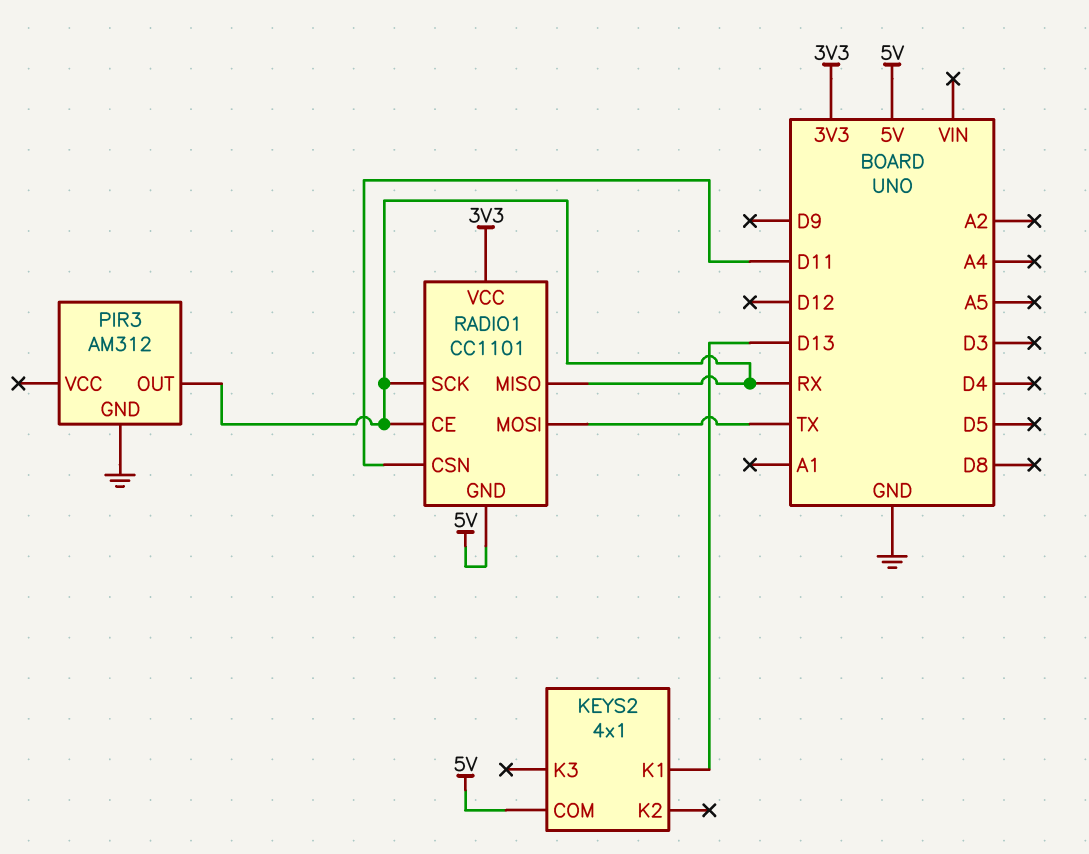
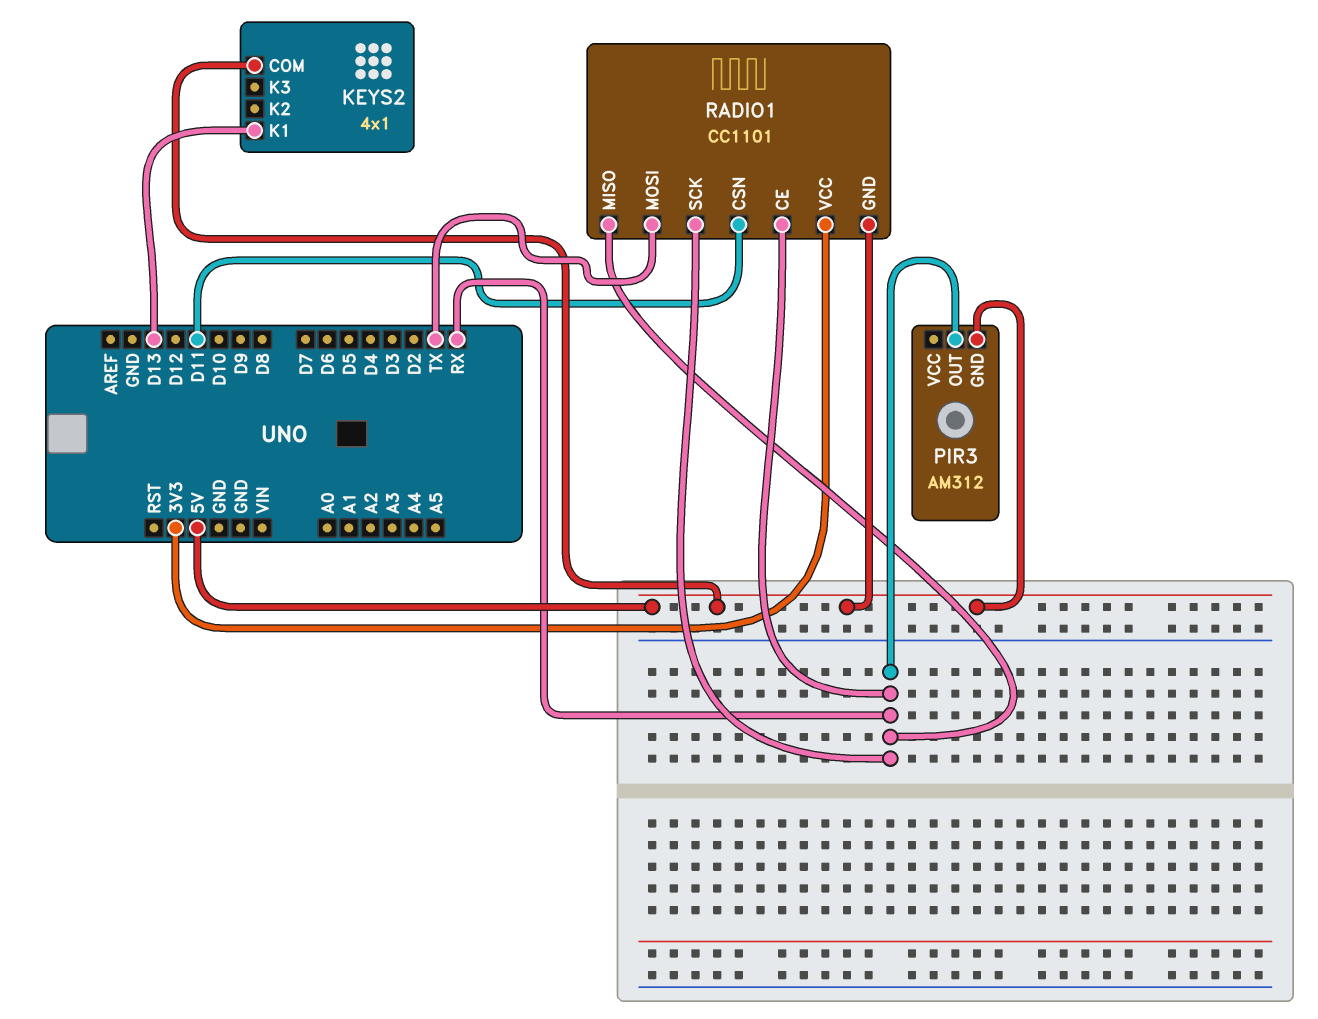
PIR3 pin GND: GND -> 5V

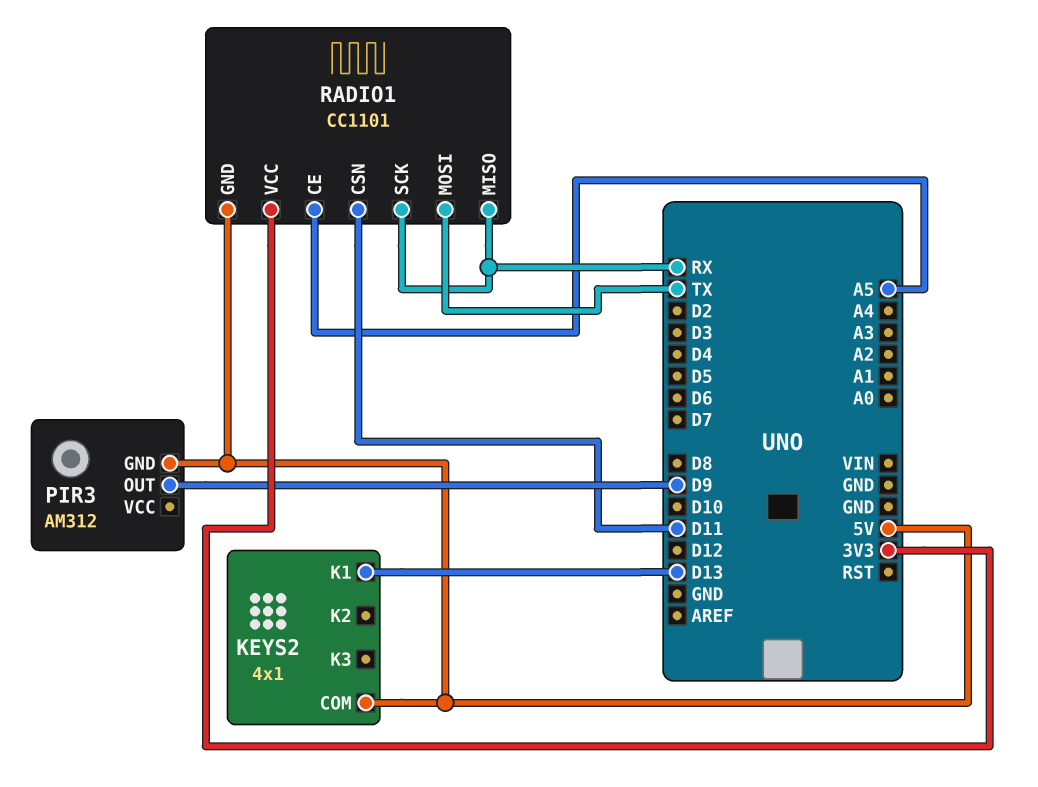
PIR3 pin OUT: RX -> D9
RADIO1 pin CE: RX -> A5

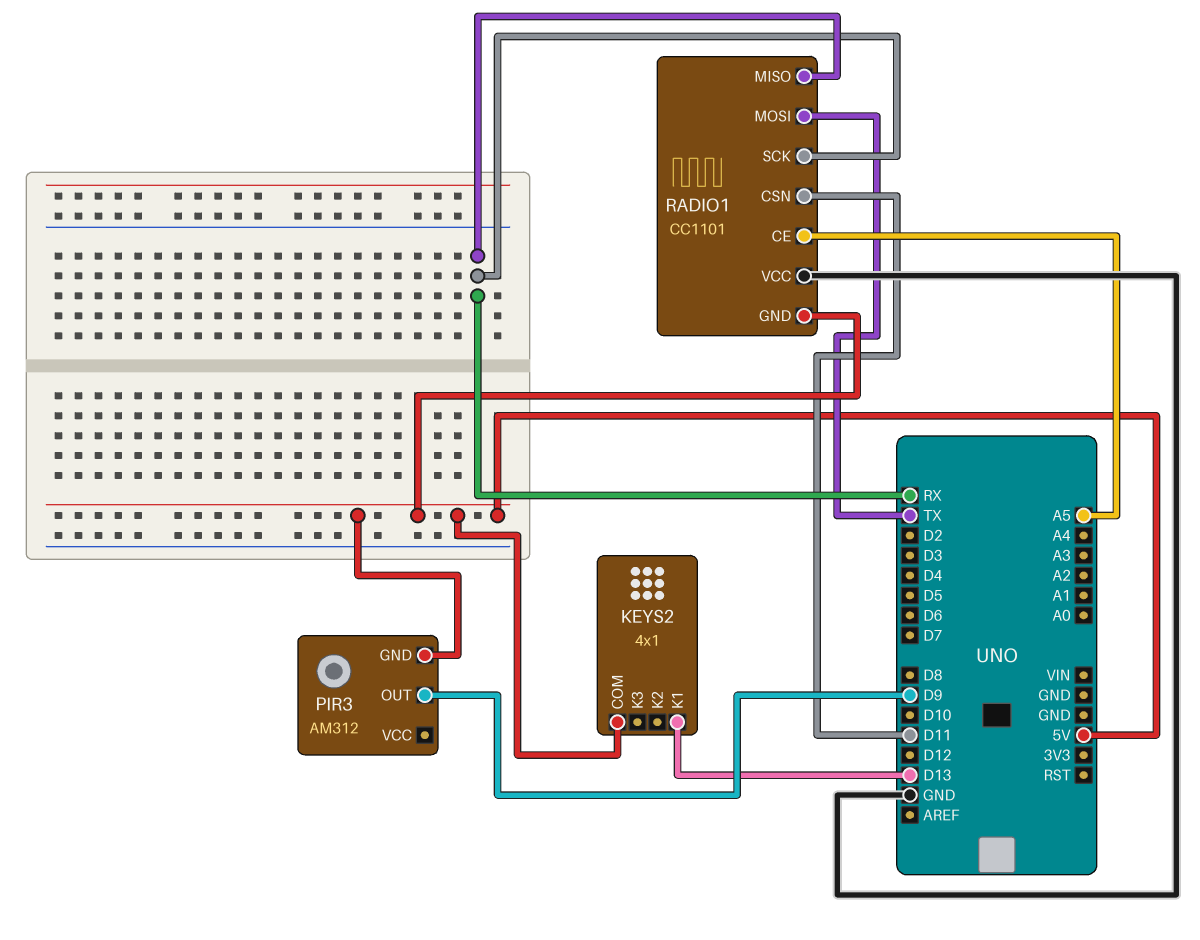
RADIO1 pin VCC: 3V3 -> GND

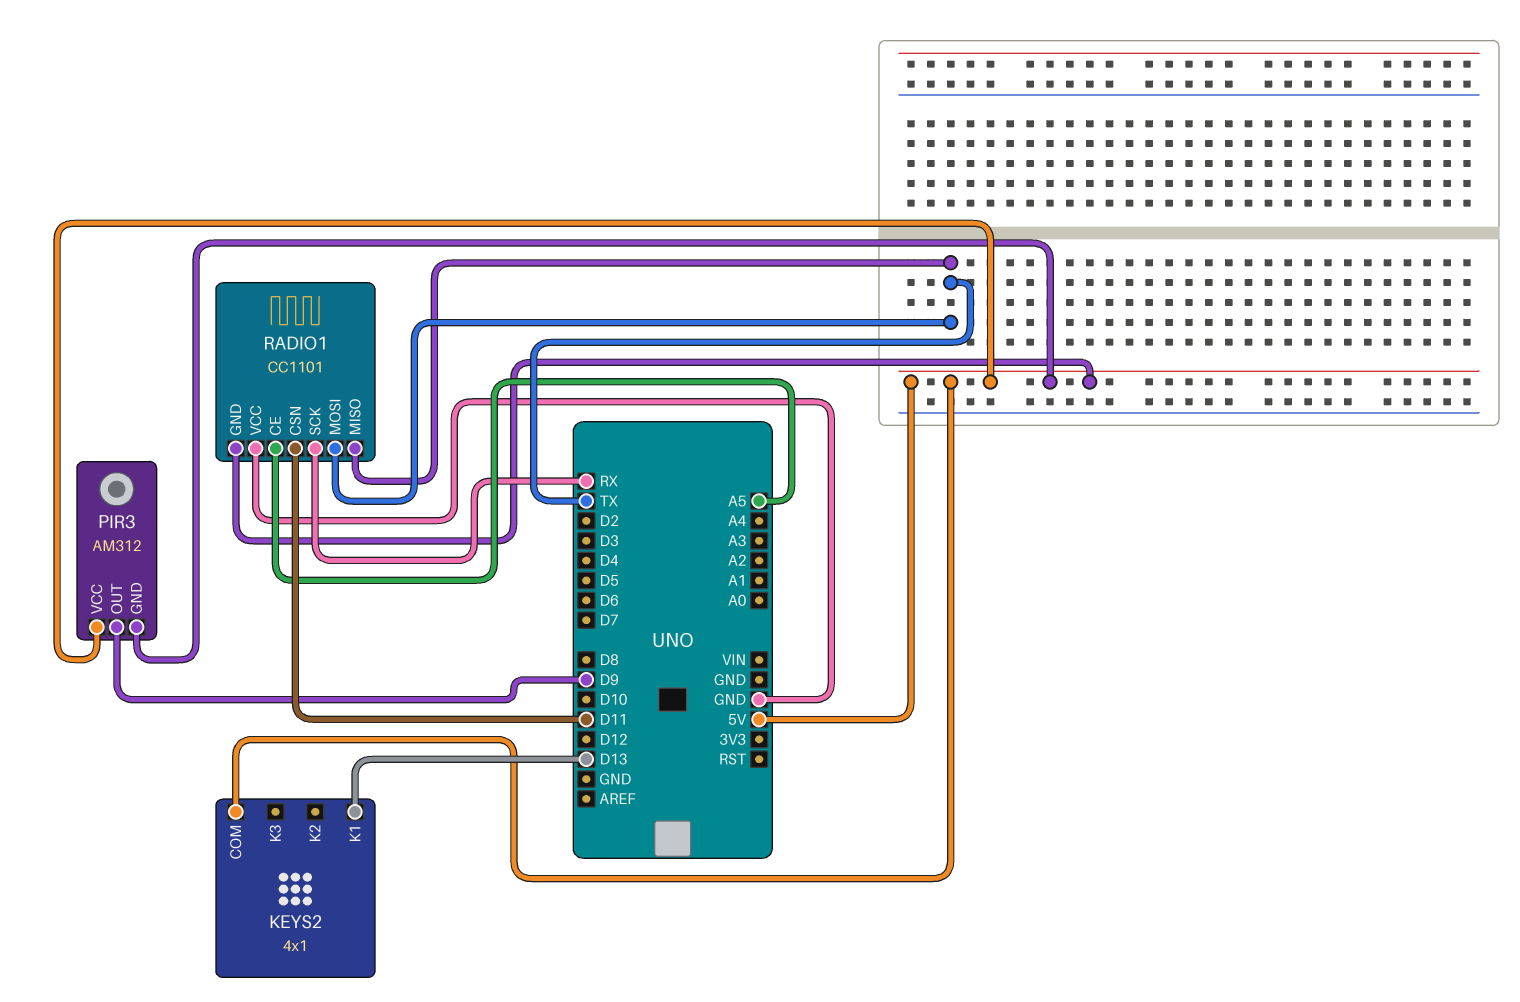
PIR3 pin VCC: none -> 5V
RADIO1 pin MISO: RX -> TX

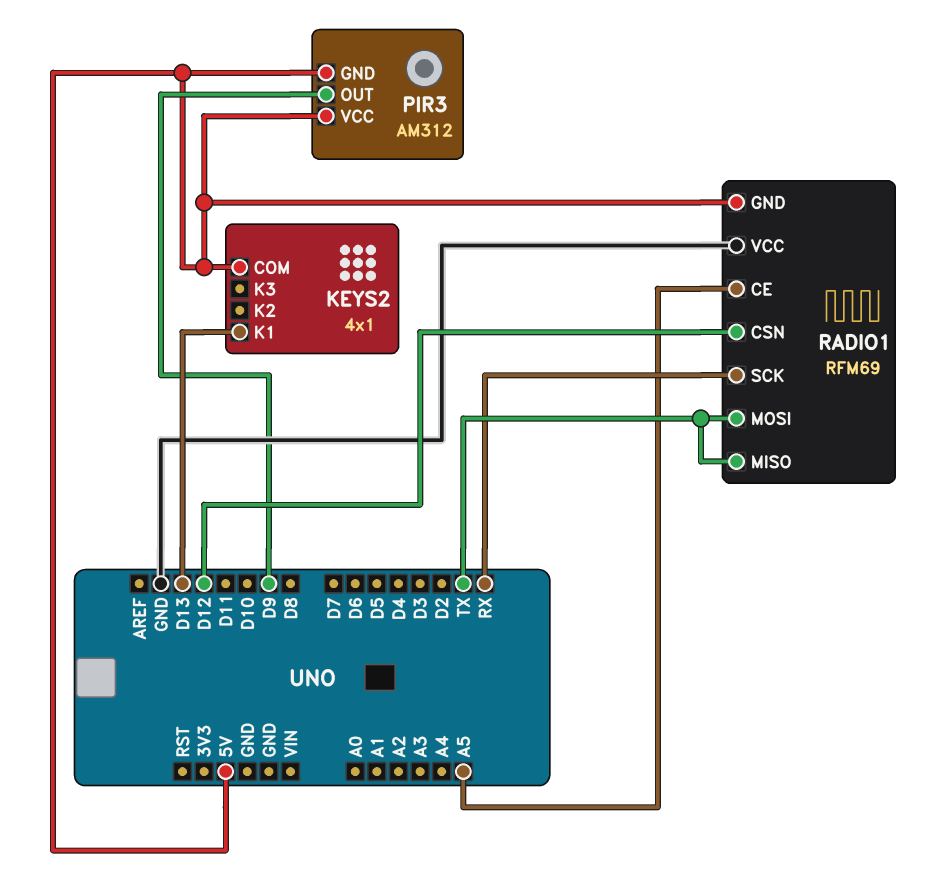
RADIO1: CC1101 -> RFM69
RADIO1 pin CSN: D11 -> D12

